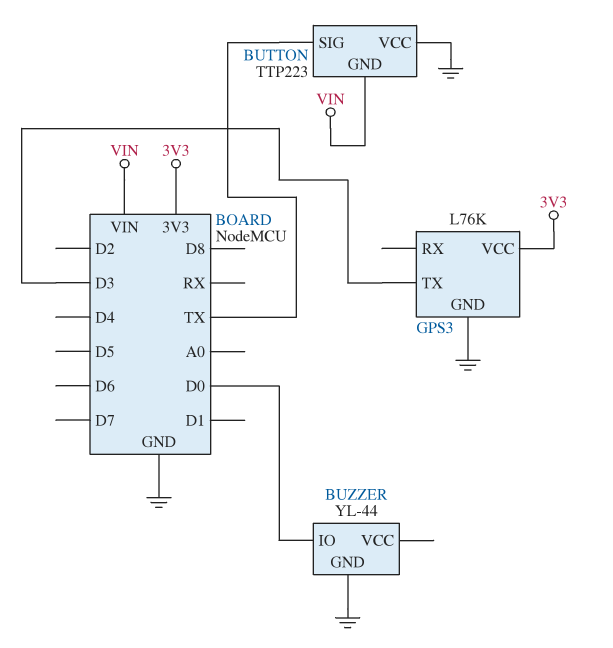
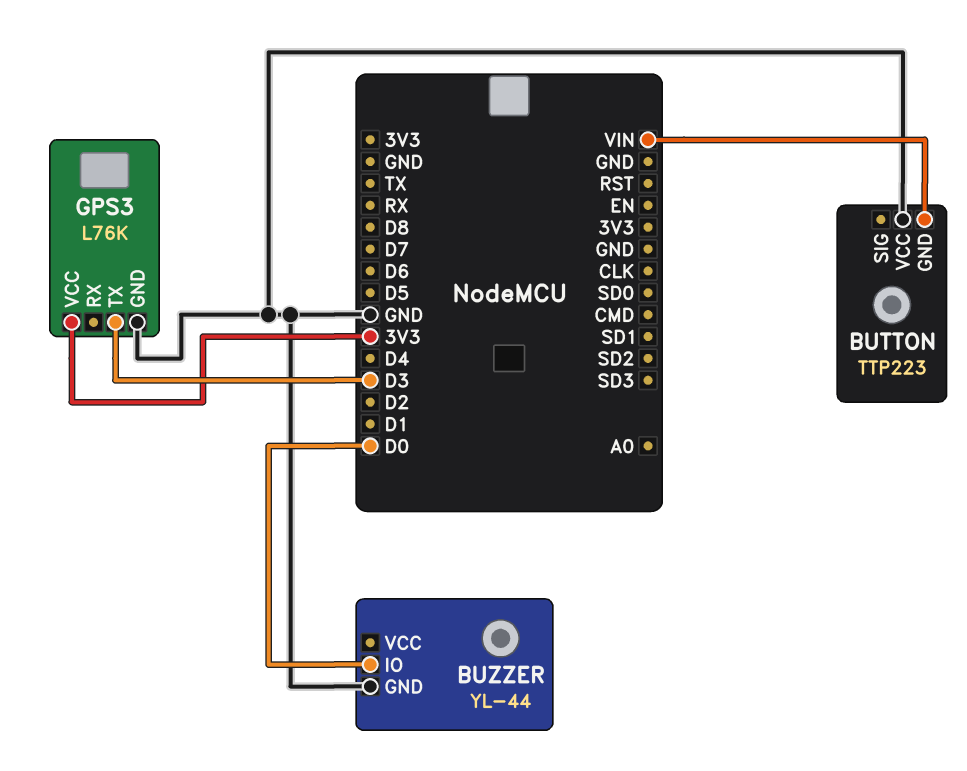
BUTTON pin SIG: TX -> none

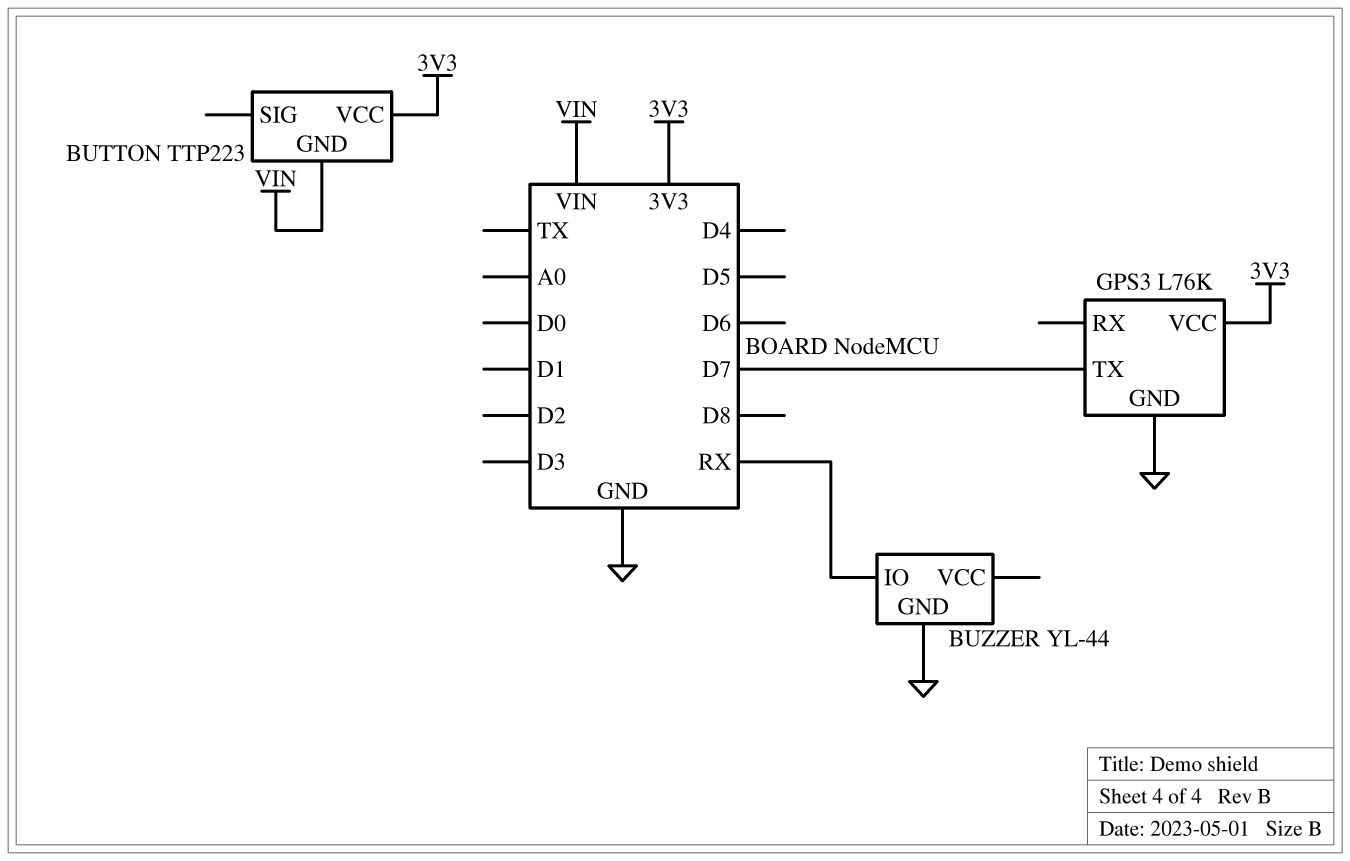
BUTTON pin VCC: GND -> 3V3
BUZZER pin IO: D0 -> RX
GPS3 pin TX: D3 -> D7

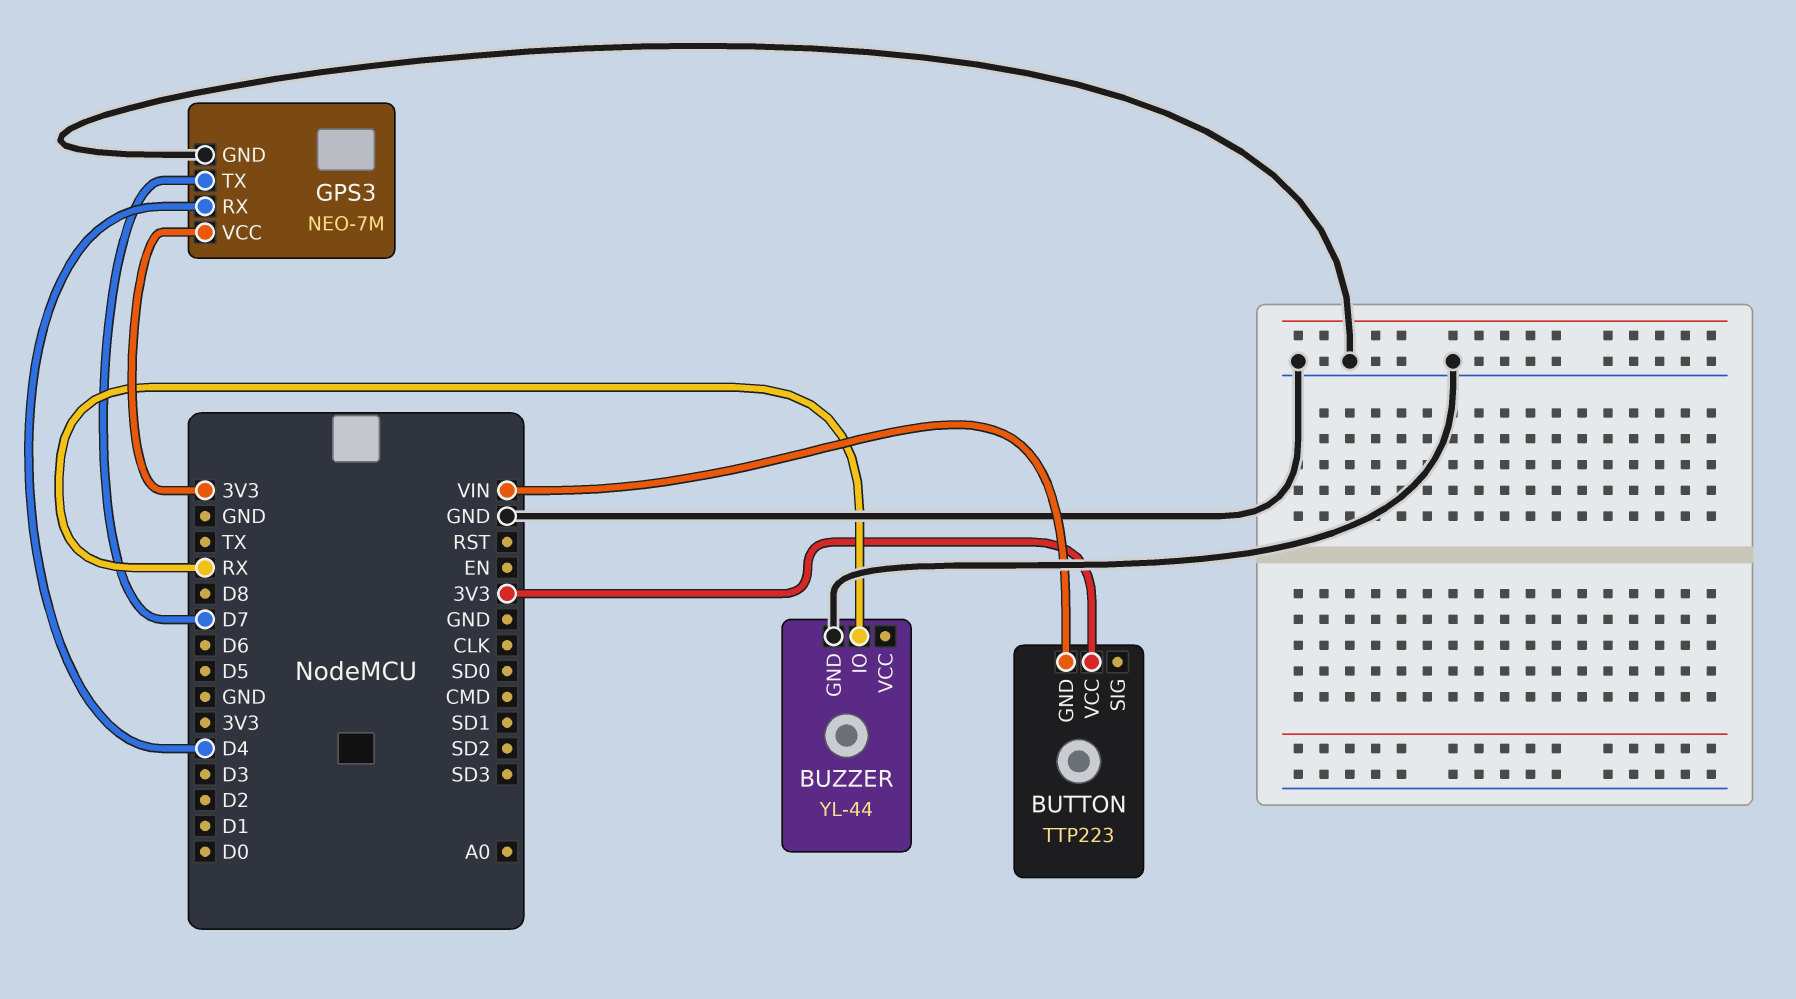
GPS3: L76K -> NEO-7M
GPS3 pin RX: none -> D4

